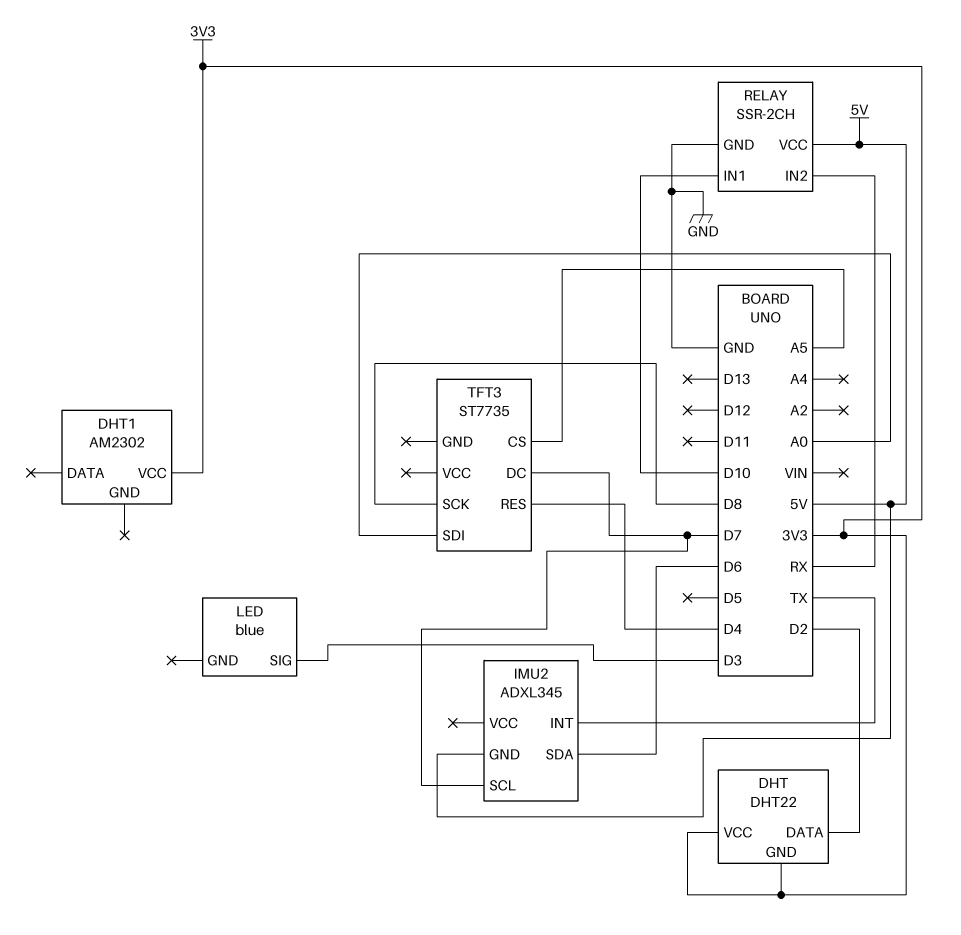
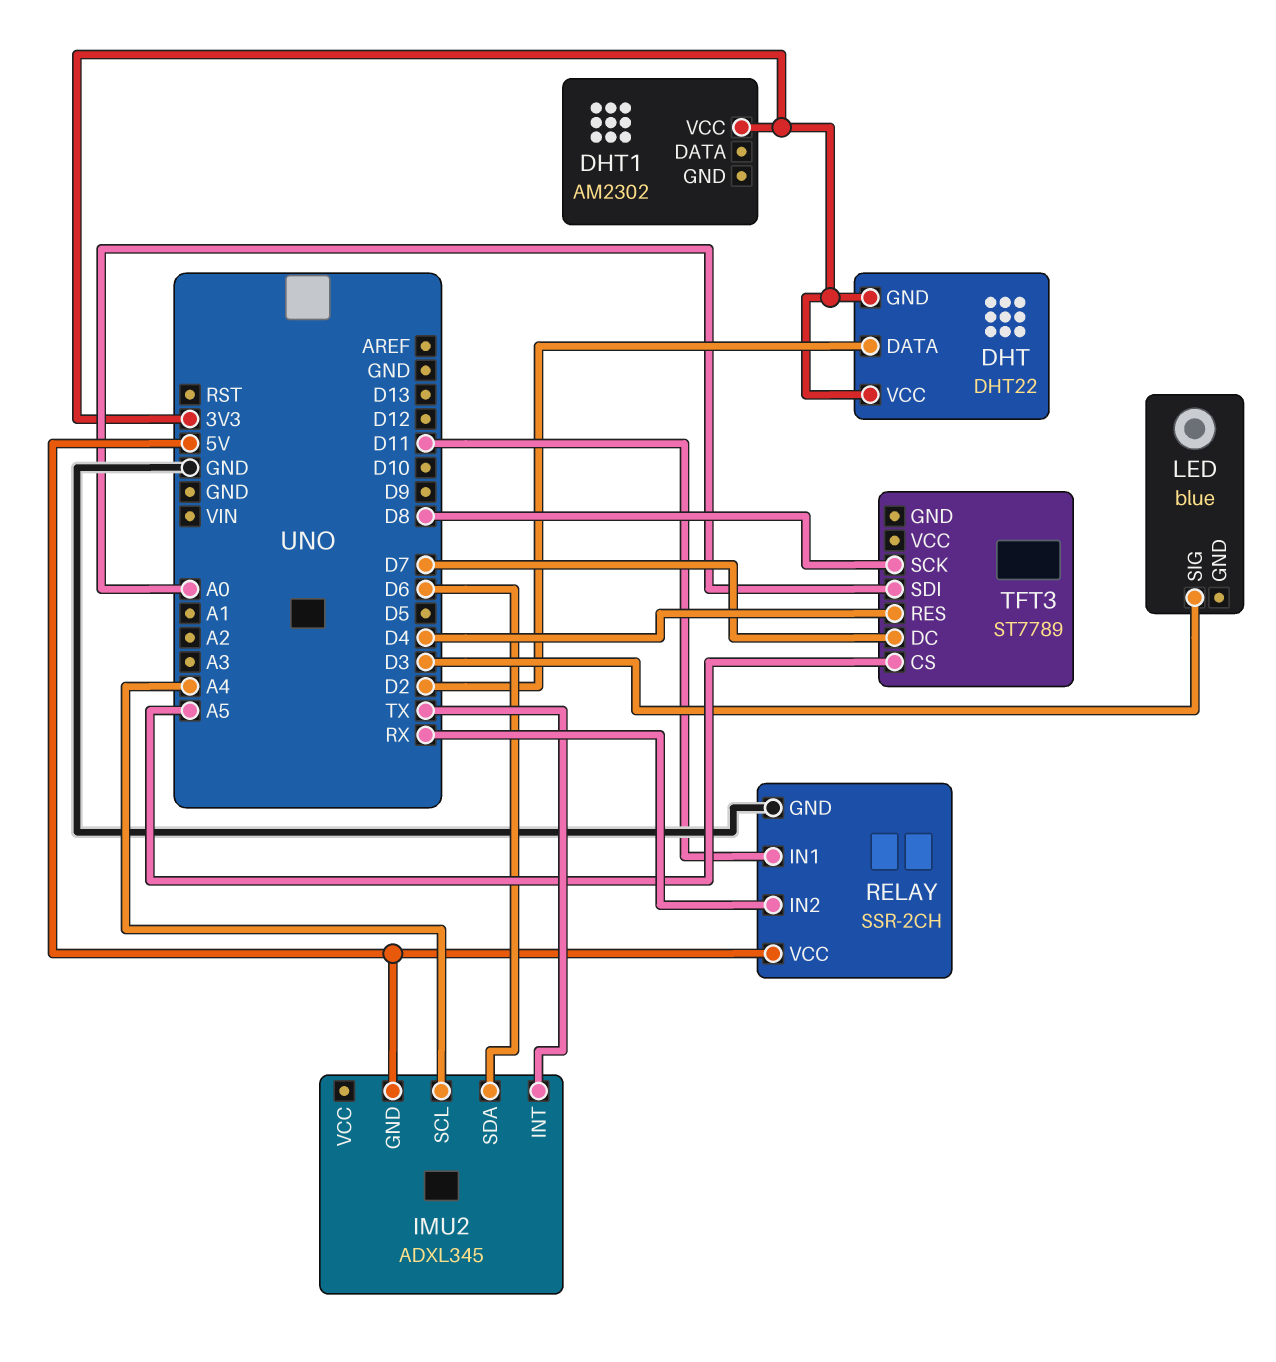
IMU2 pin SCL: D7 -> A4
RELAY pin IN1: D10 -> D11
TFT3: ST7735 -> ST7789

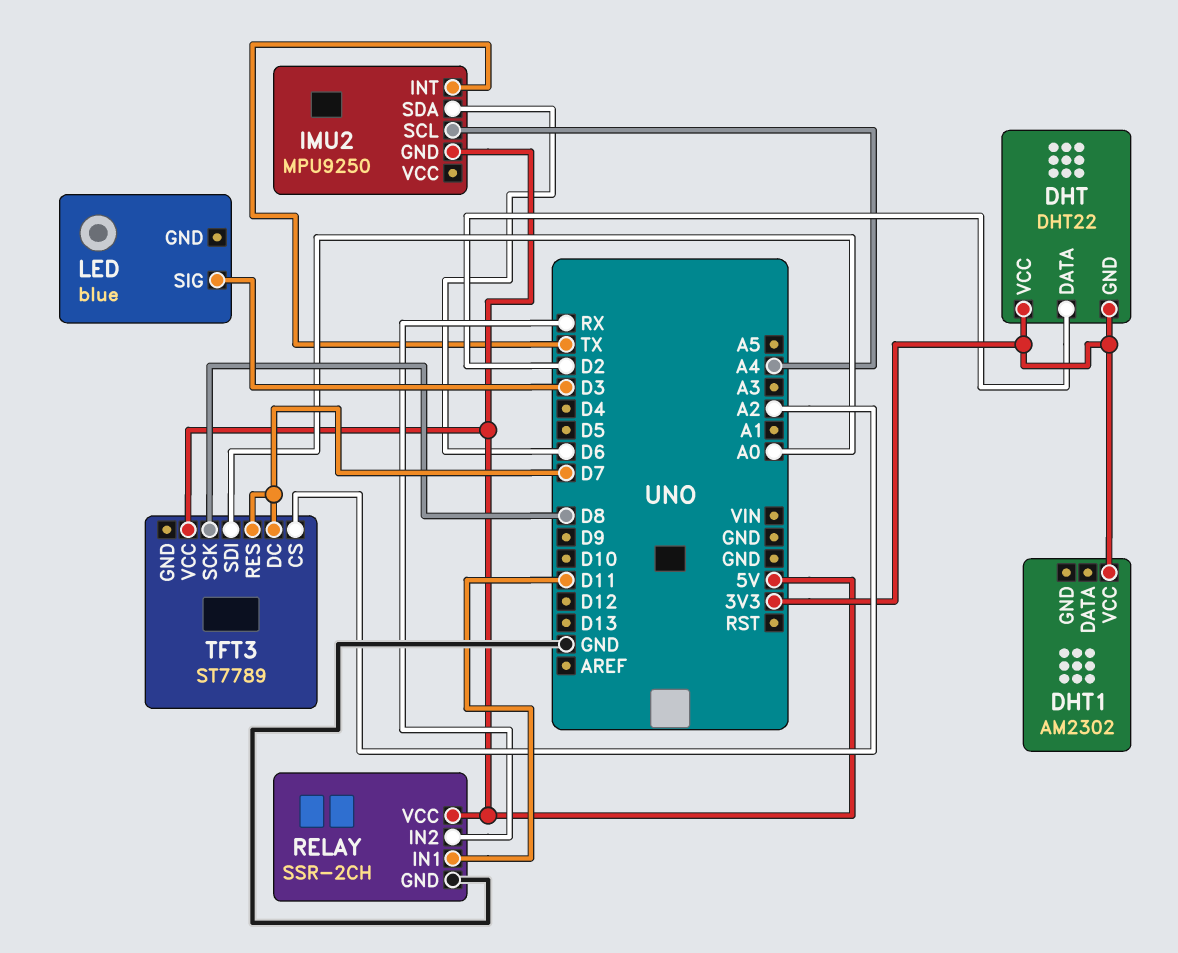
IMU2: ADXL345 -> MPU9250
TFT3 pin CS: A5 -> A2
TFT3 pin RES: D4 -> D7
TFT3 pin VCC: none -> 5V

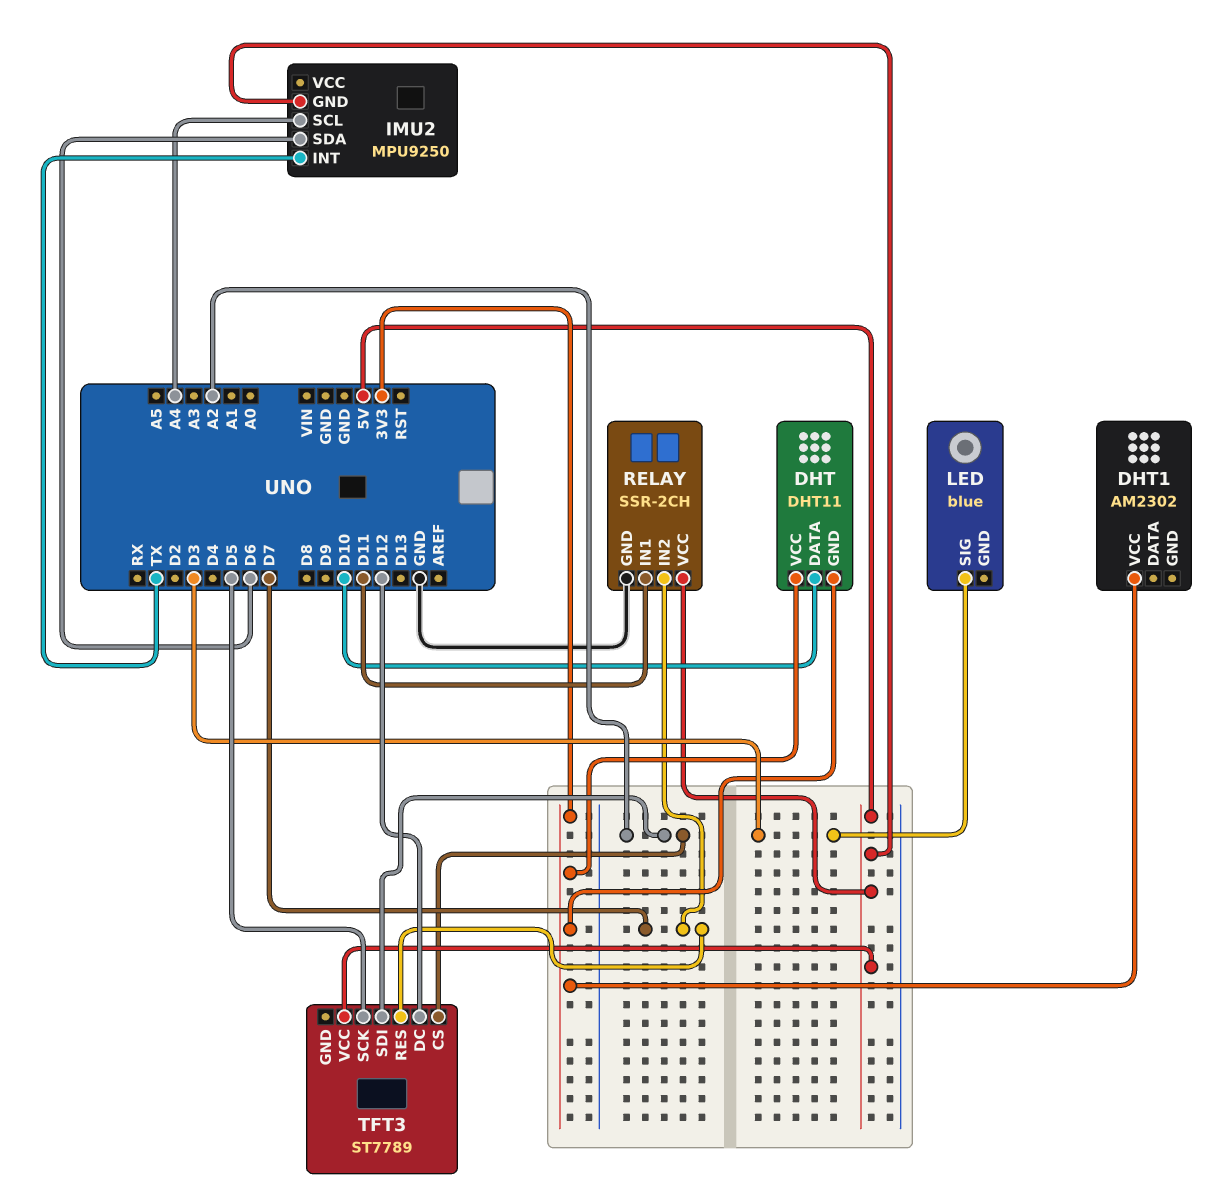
DHT: DHT22 -> DHT11
DHT pin DATA: D2 -> D10
RELAY pin IN2: RX -> D7
TFT3 pin DC: D7 -> D12
TFT3 pin SCK: D8 -> D5
TFT3 pin SDI: A0 -> A2

